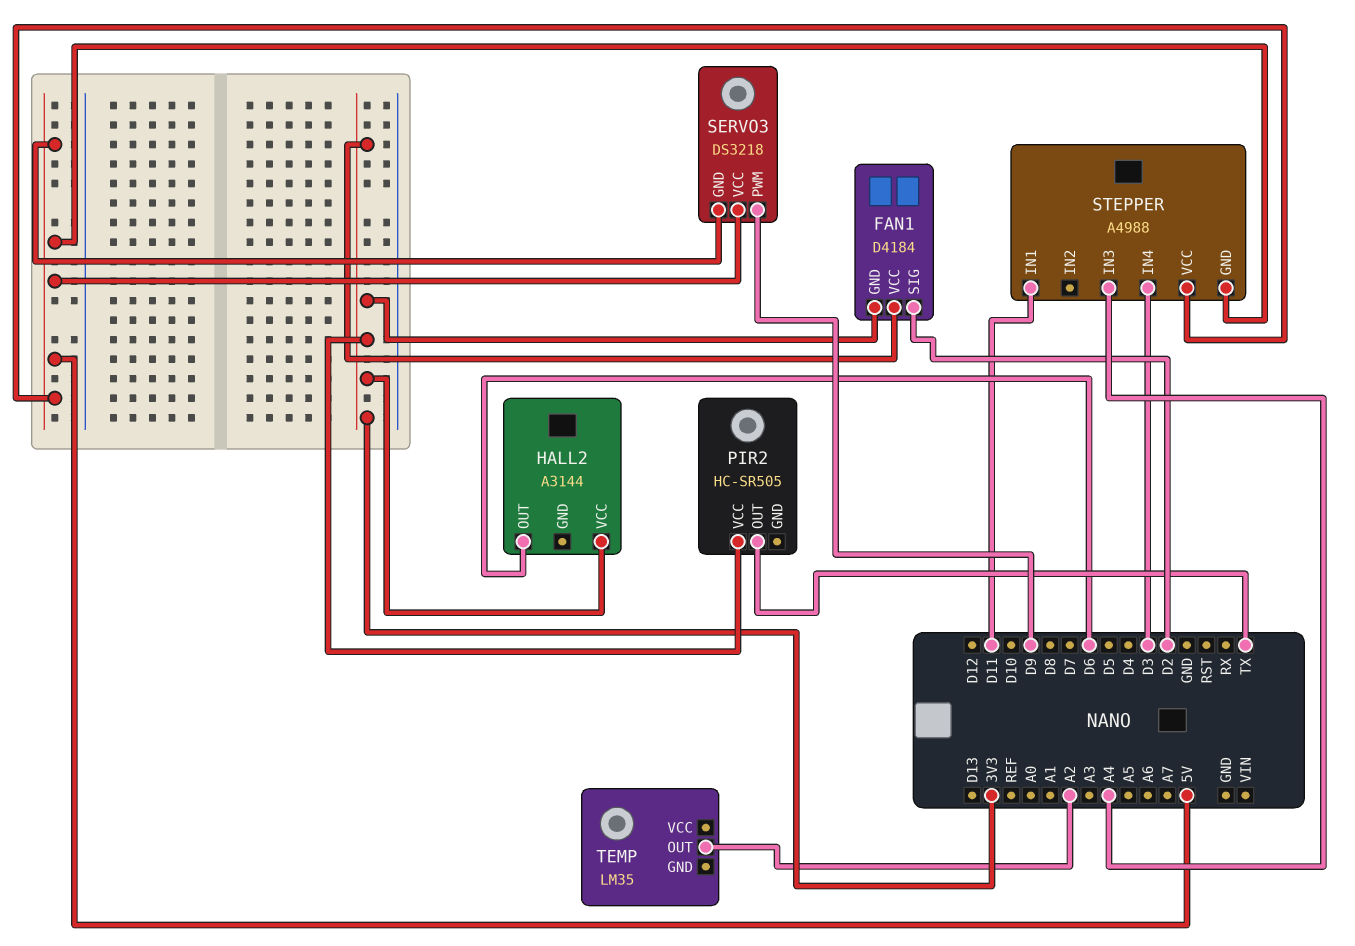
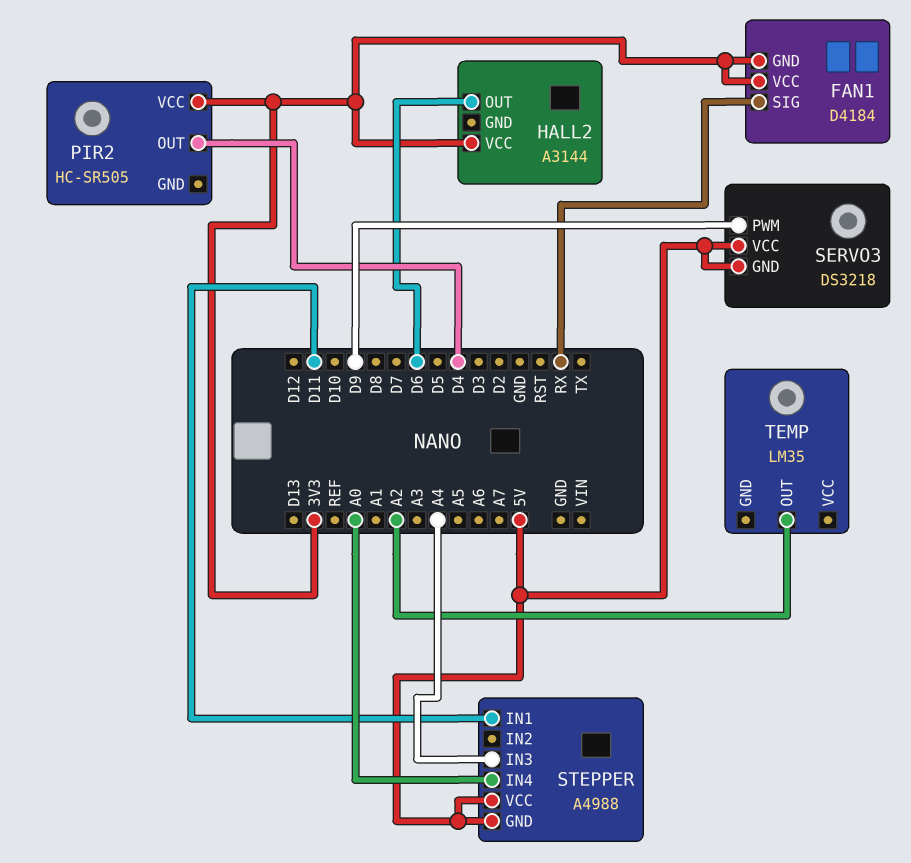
FAN1 pin SIG: D2 -> RX
PIR2 pin OUT: TX -> D4
STEPPER pin IN4: D3 -> A0

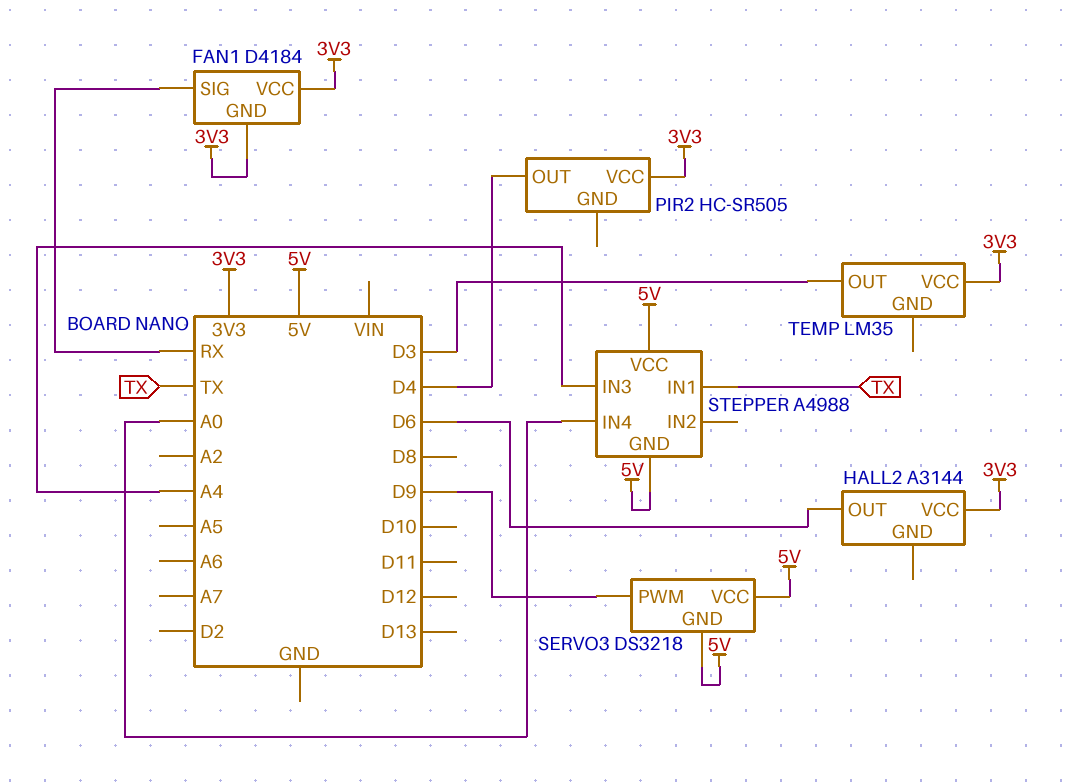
STEPPER pin IN1: D11 -> TX
TEMP pin OUT: A2 -> D3
TEMP pin VCC: none -> 3V3

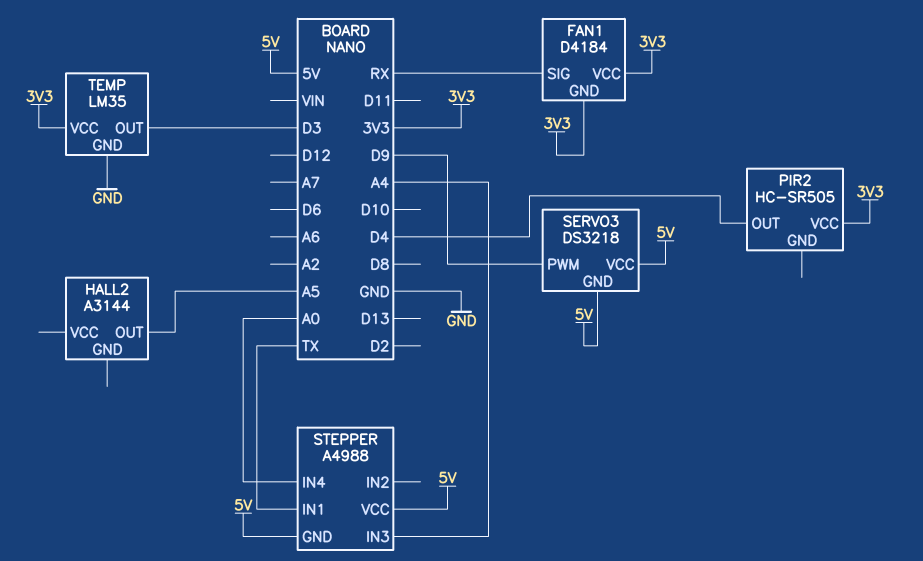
HALL2 pin OUT: D6 -> A5
HALL2 pin VCC: 3V3 -> none
TEMP pin GND: none -> GND

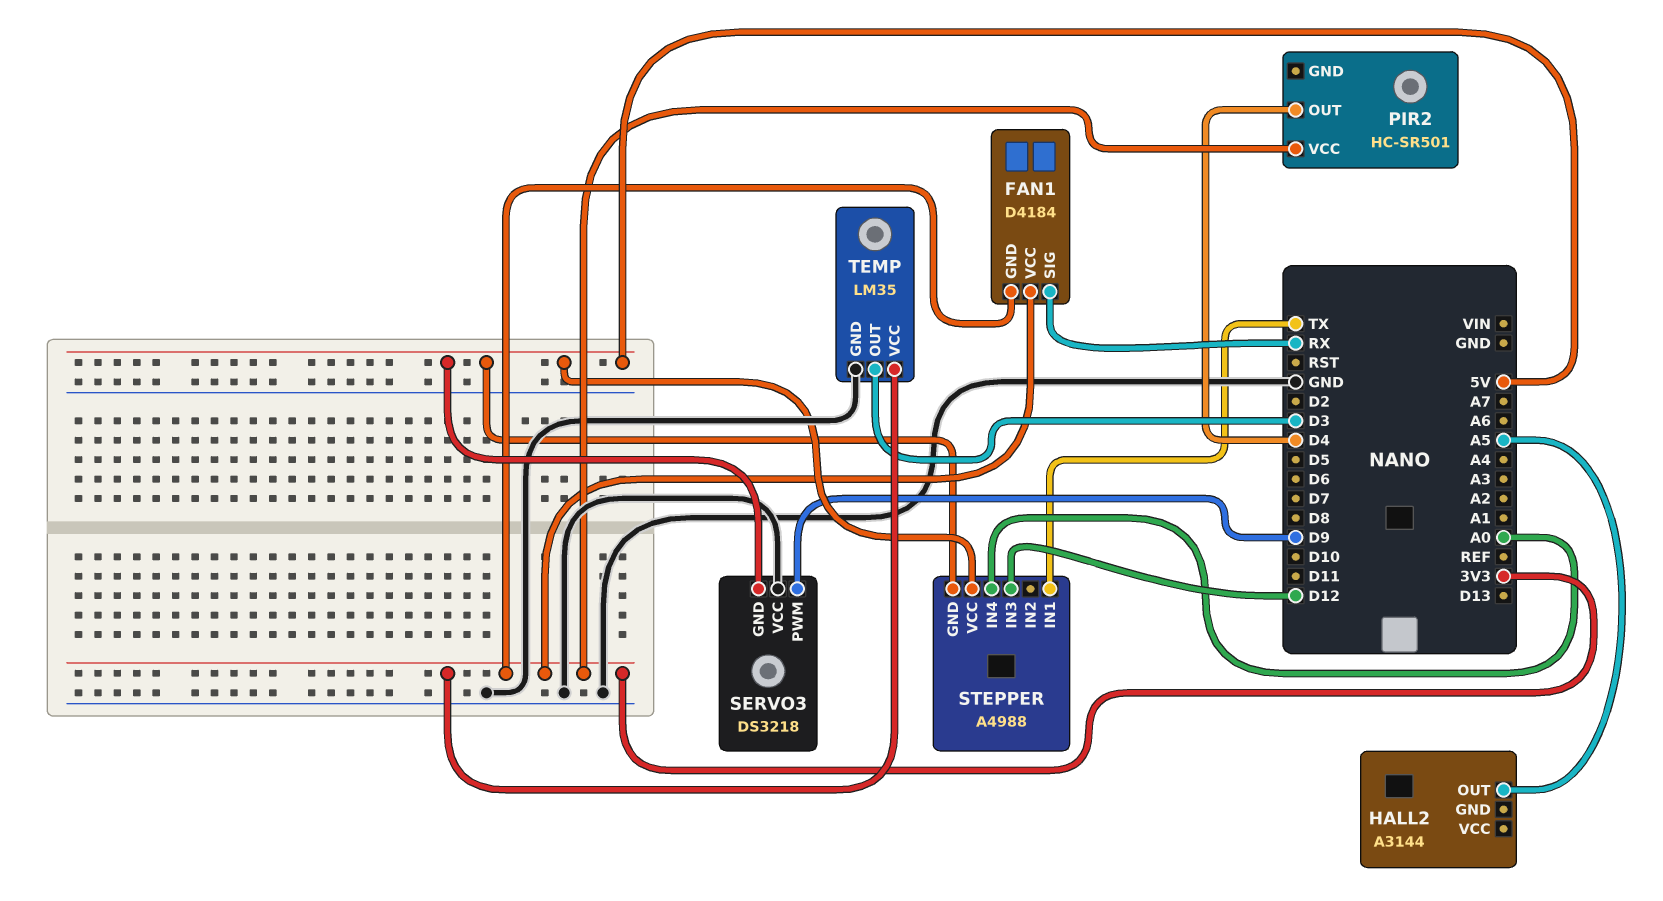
PIR2: HC-SR505 -> HC-SR501
SERVO3 pin VCC: 5V -> GND
STEPPER pin IN3: A4 -> D12

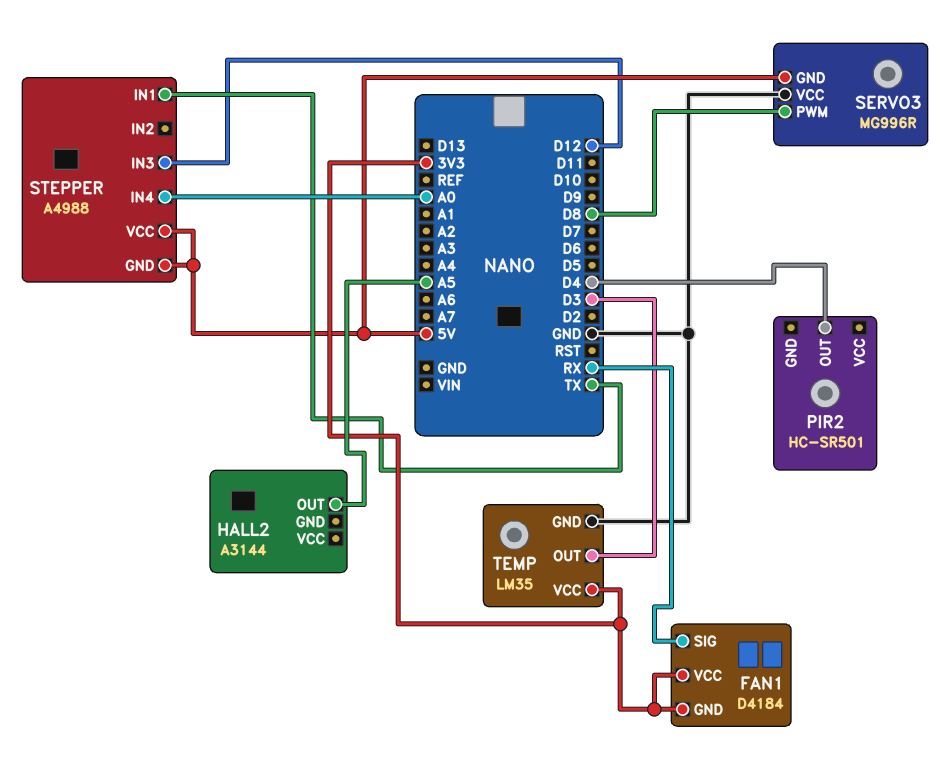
PIR2 pin VCC: 3V3 -> none
SERVO3: DS3218 -> MG996R
SERVO3 pin PWM: D9 -> D8

